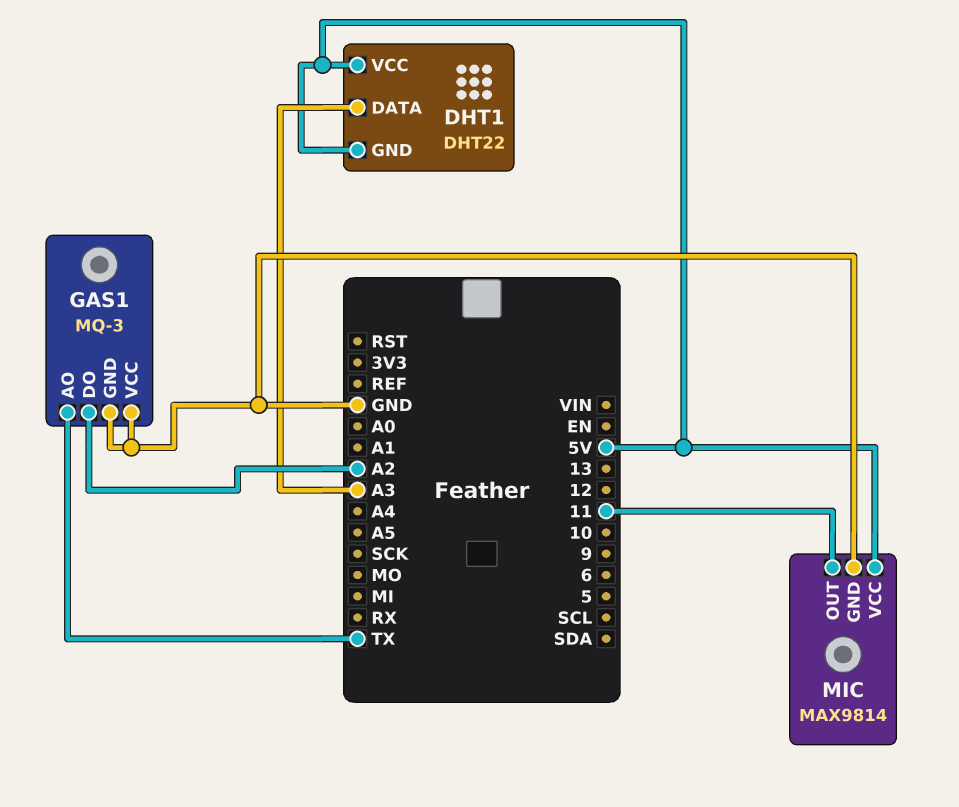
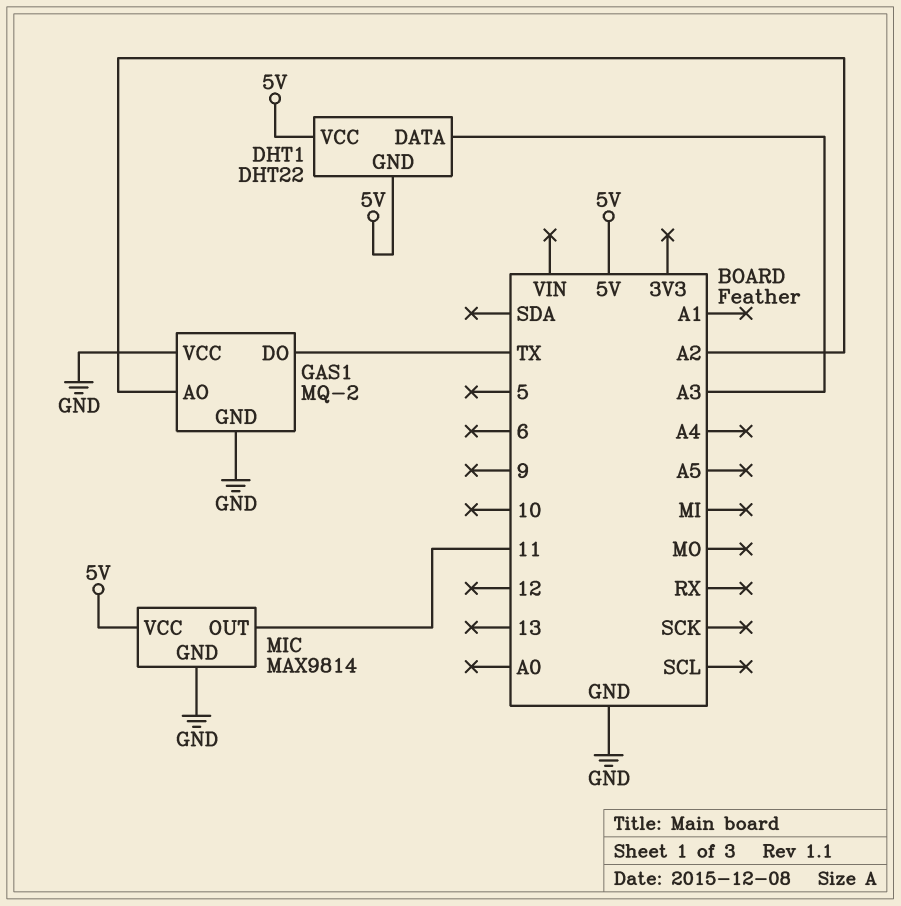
GAS1: MQ-3 -> MQ-2
GAS1 pin AO: TX -> A2
GAS1 pin DO: A2 -> TX

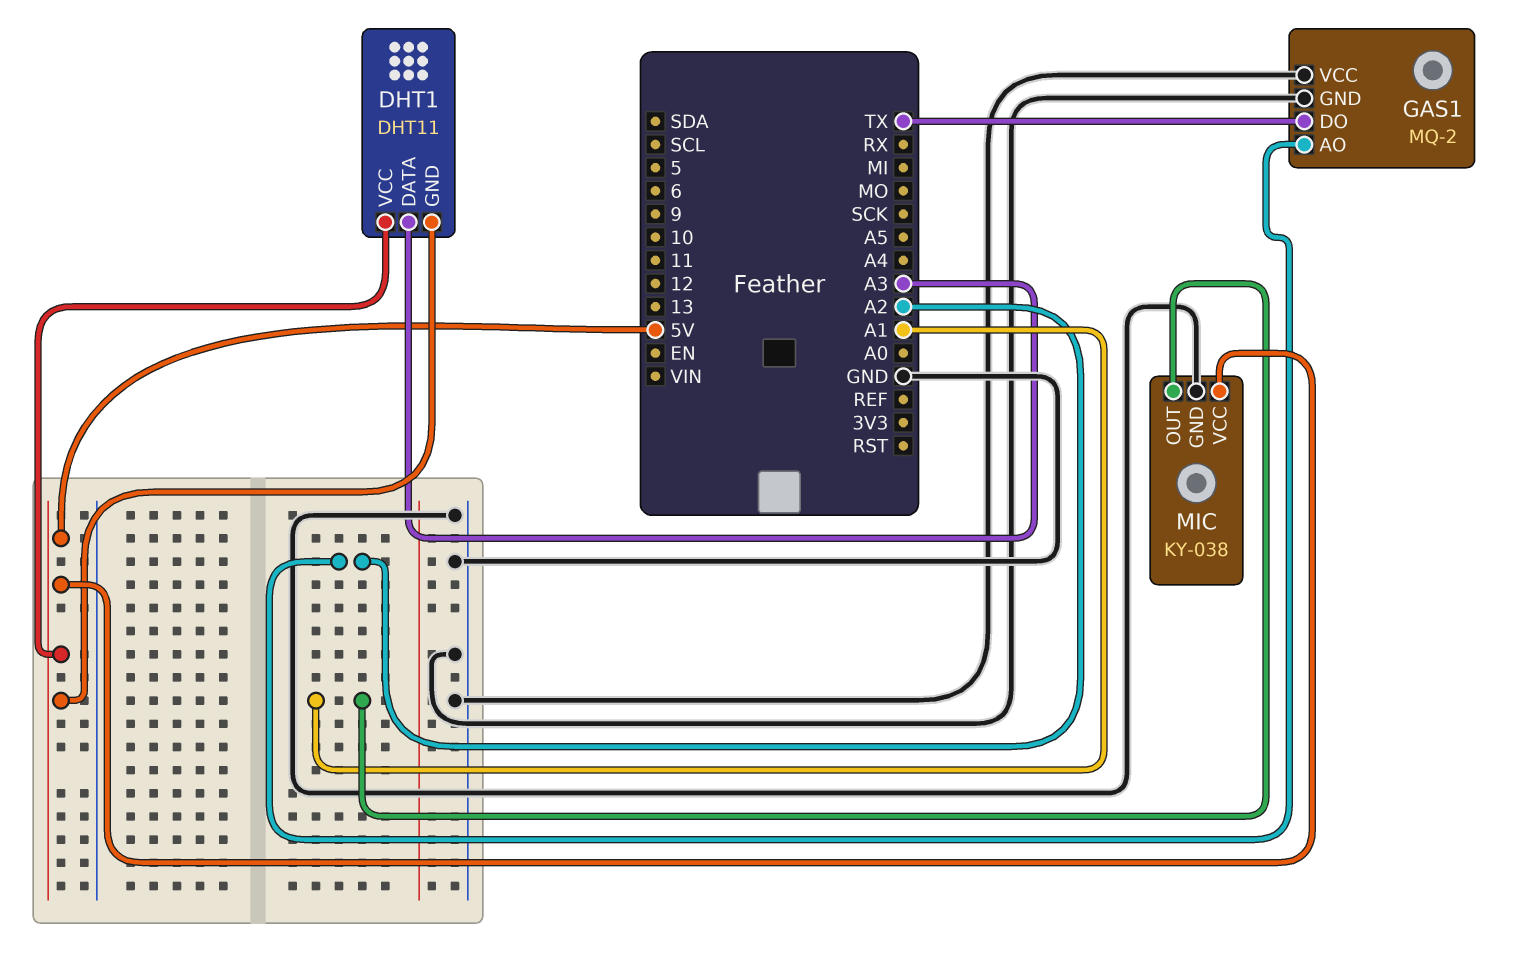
DHT1: DHT22 -> DHT11
MIC: MAX9814 -> KY-038
MIC pin OUT: 11 -> A1

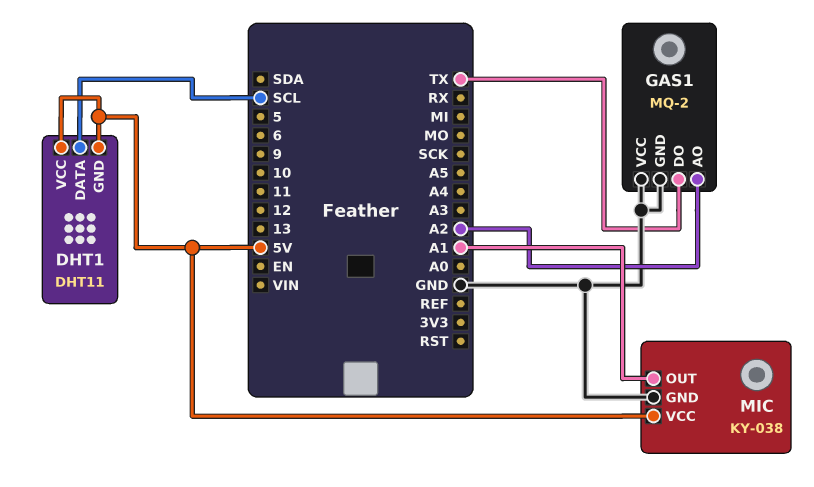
DHT1 pin DATA: A3 -> SCL

